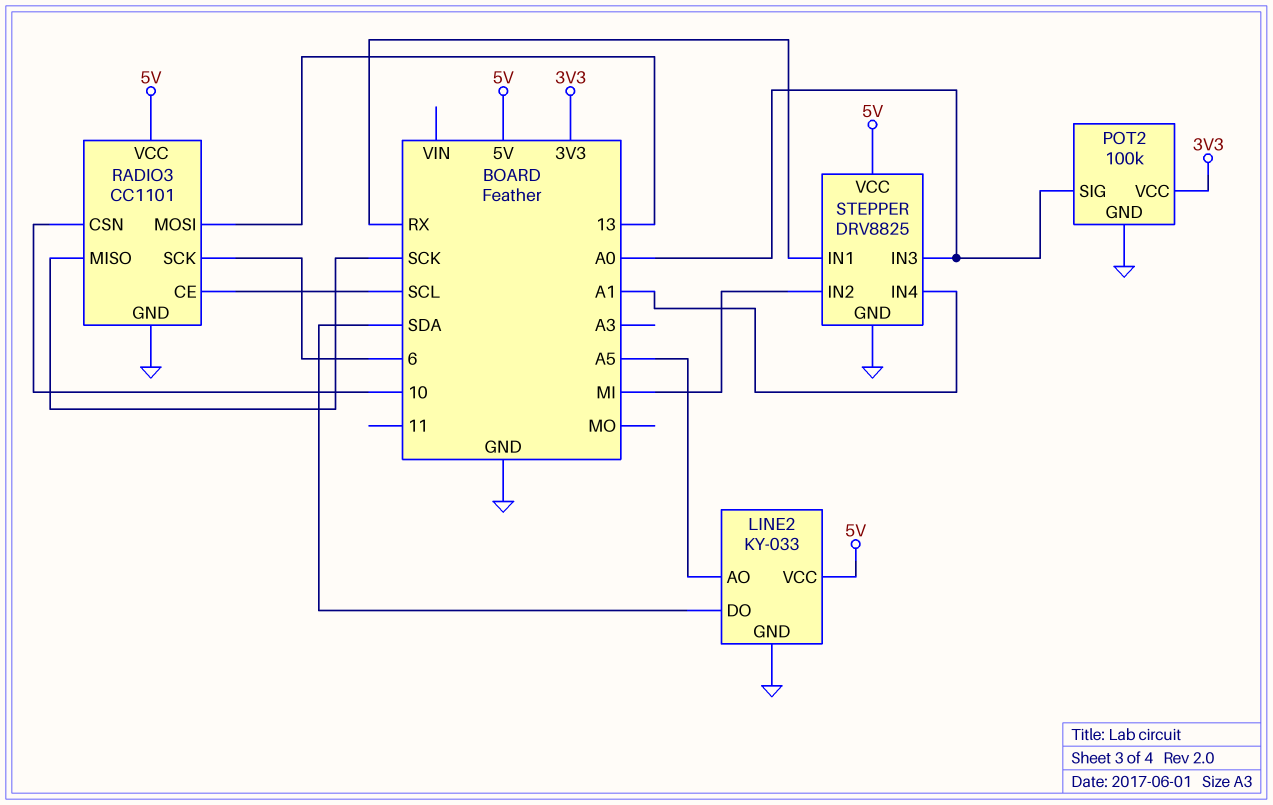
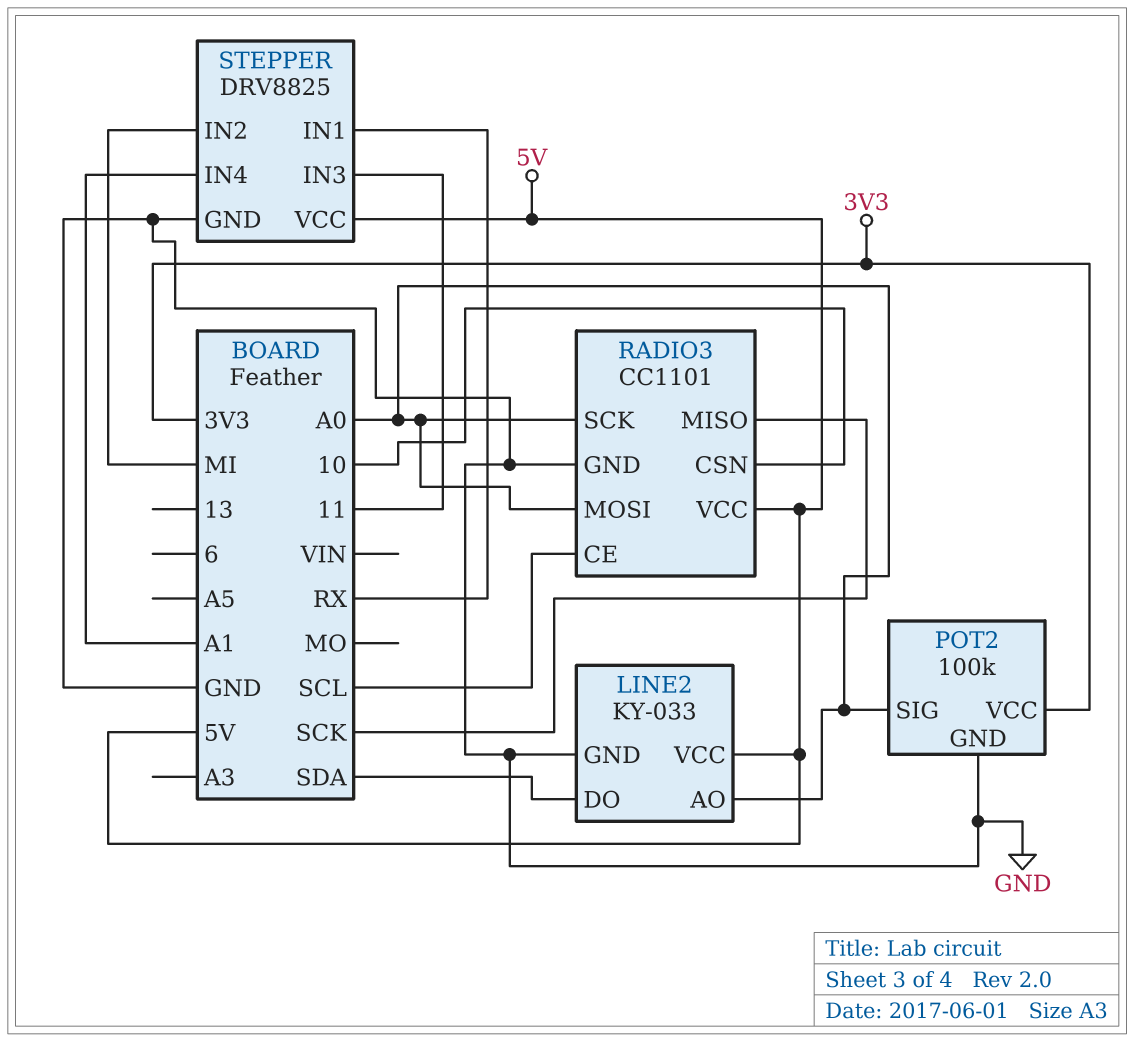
LINE2 pin AO: A5 -> A0
RADIO3 pin MOSI: 13 -> A0
RADIO3 pin SCK: 6 -> A0
STEPPER pin IN3: A0 -> 11

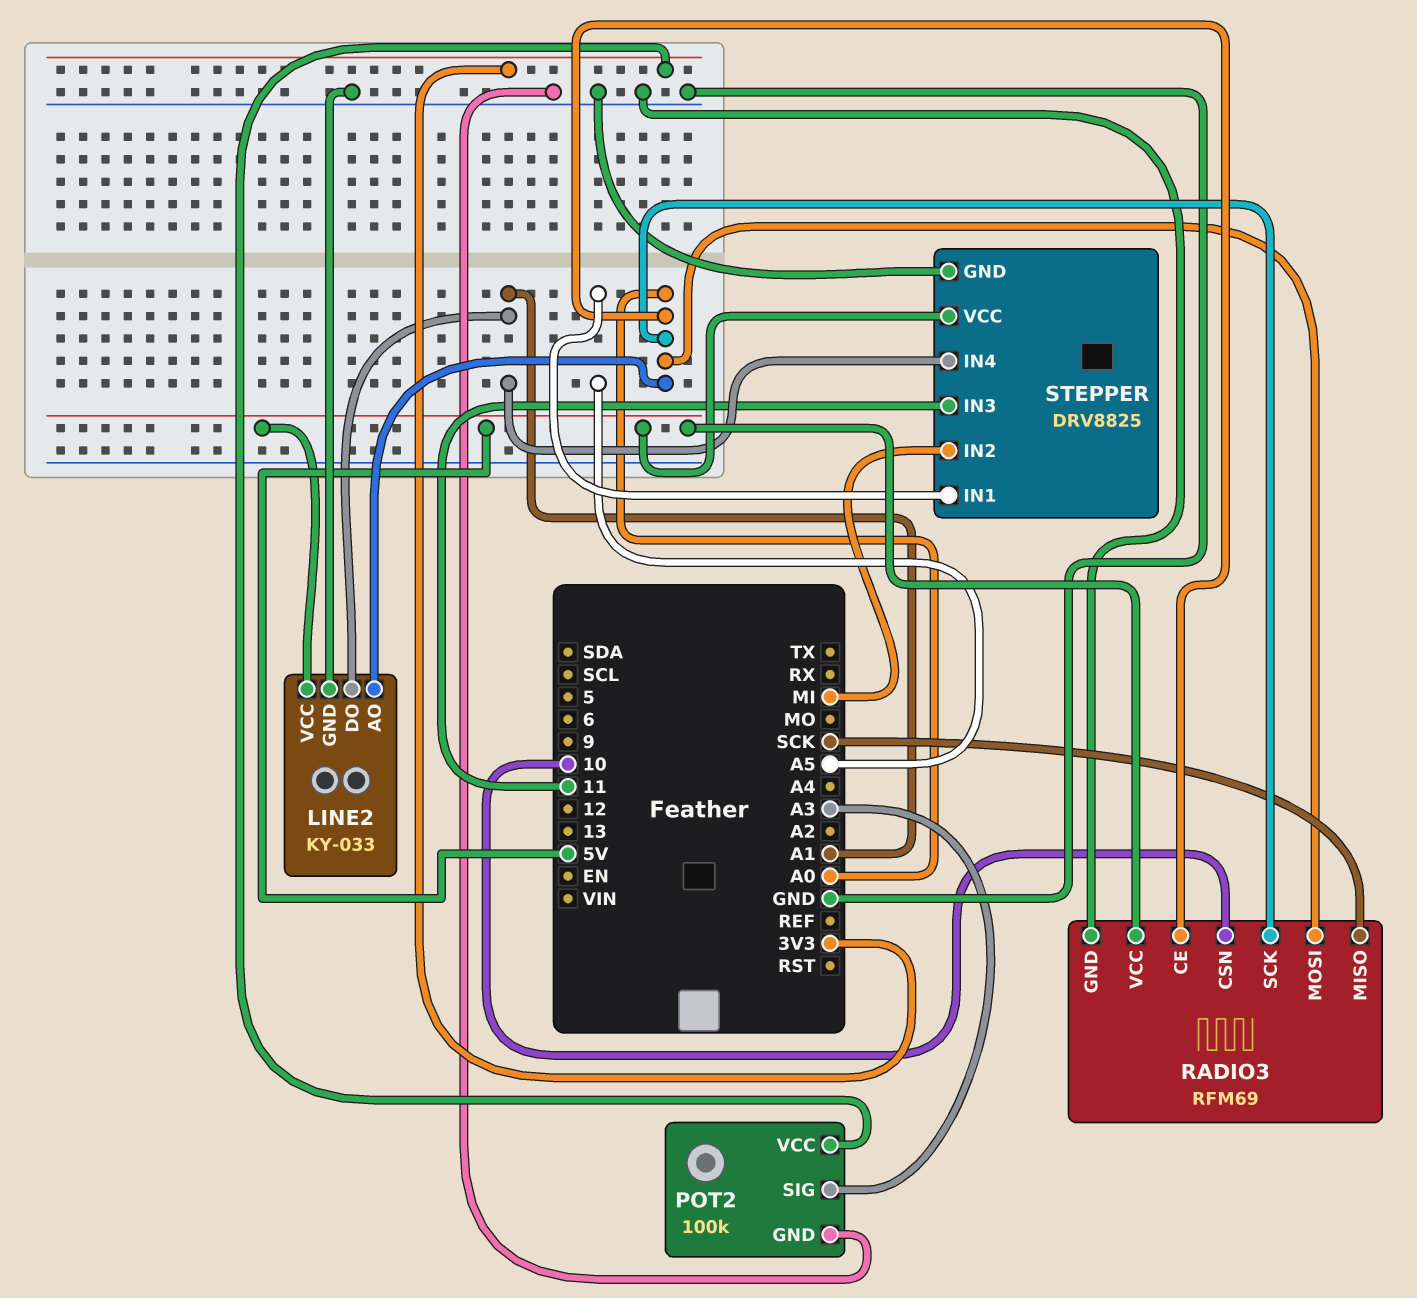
LINE2 pin DO: SDA -> A1
POT2 pin SIG: A0 -> A3
RADIO3: CC1101 -> RFM69
RADIO3 pin CE: SCL -> A0
STEPPER pin IN1: RX -> A5

